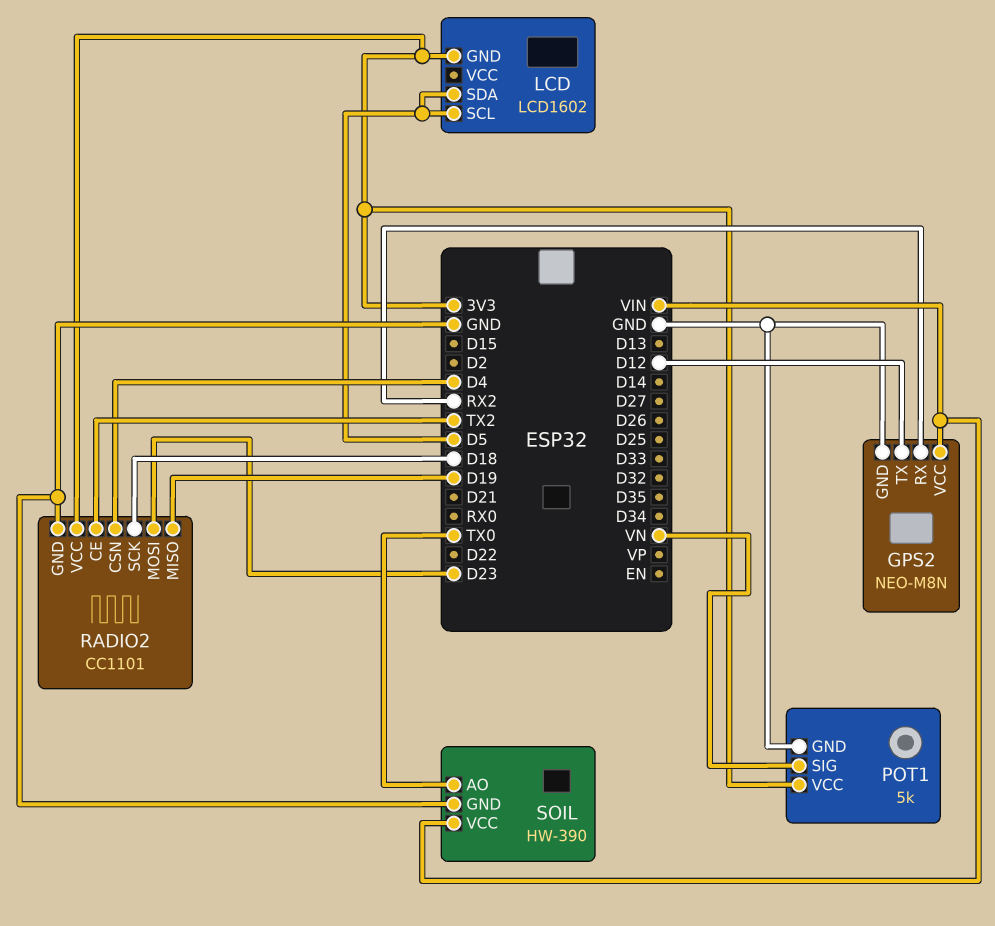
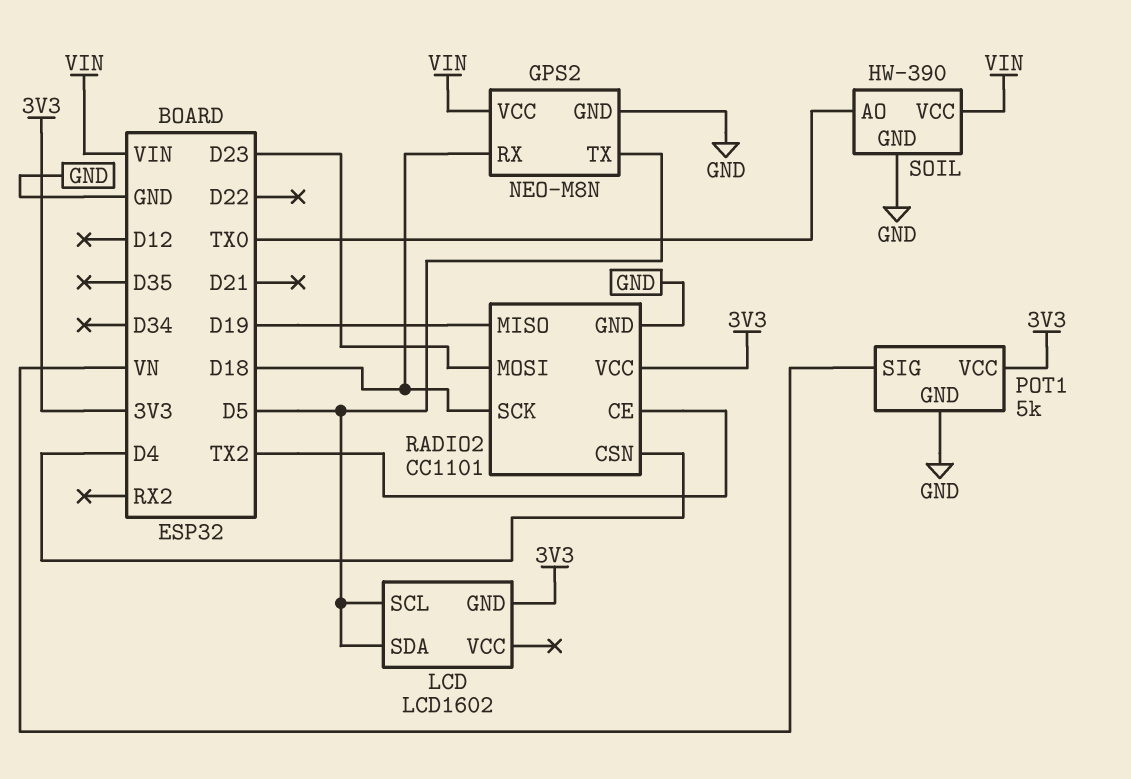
GPS2 pin RX: RX2 -> D18
GPS2 pin TX: D12 -> D5

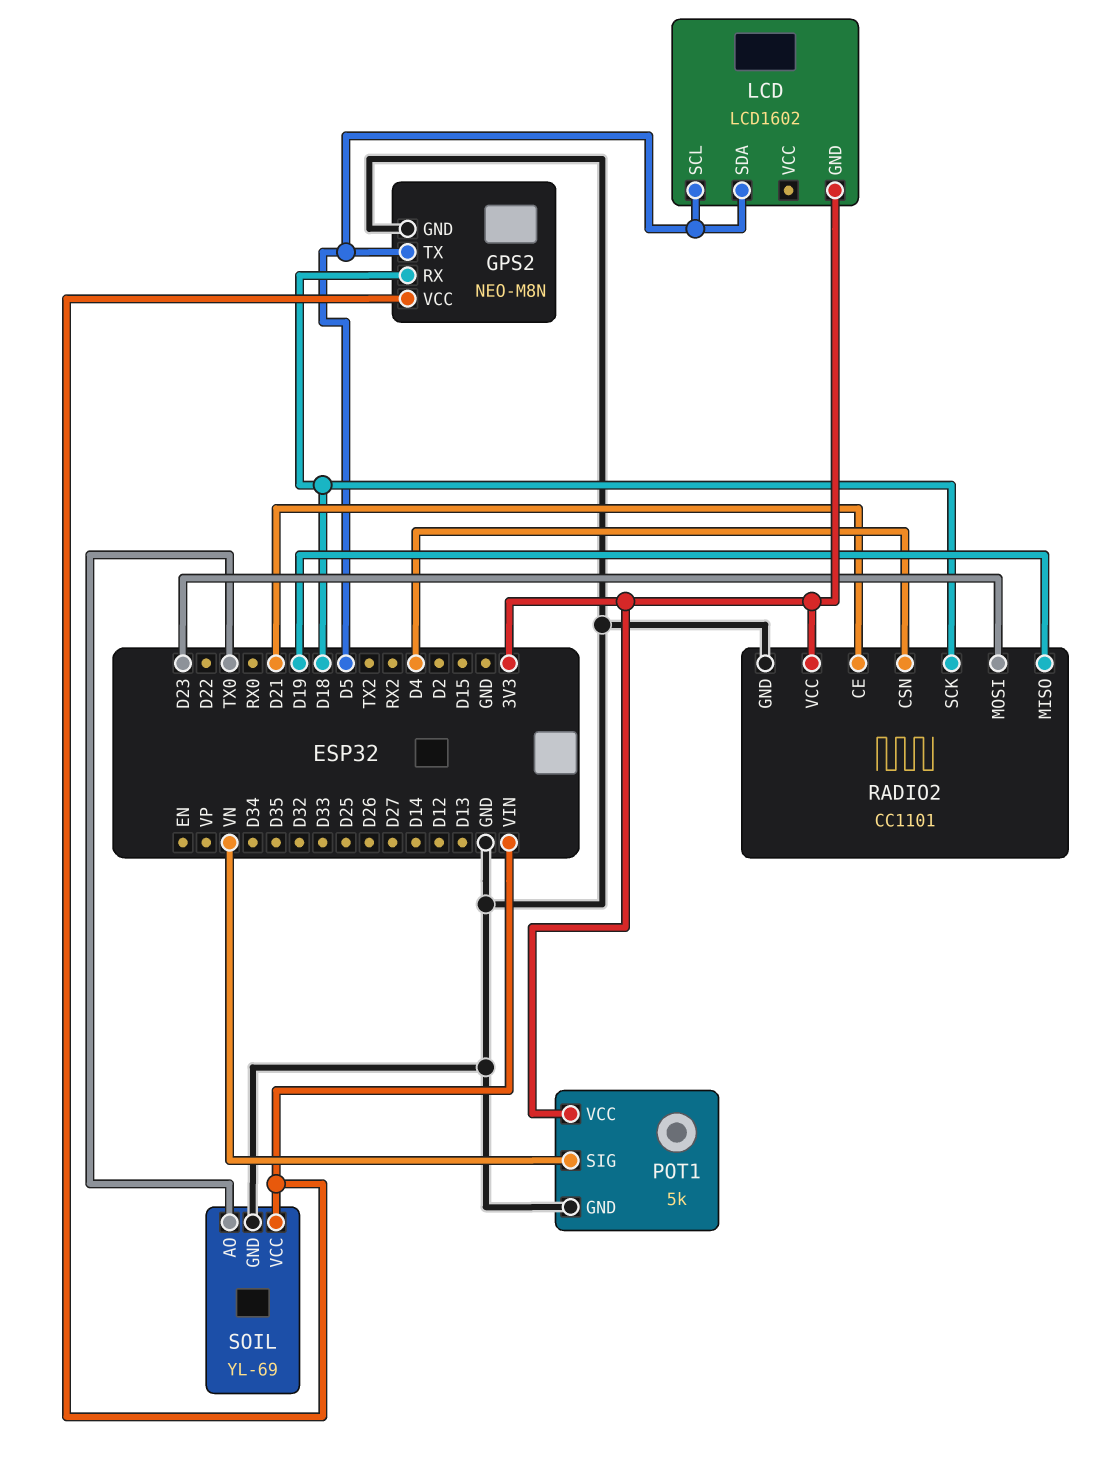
RADIO2 pin CE: TX2 -> D21
SOIL: HW-390 -> YL-69

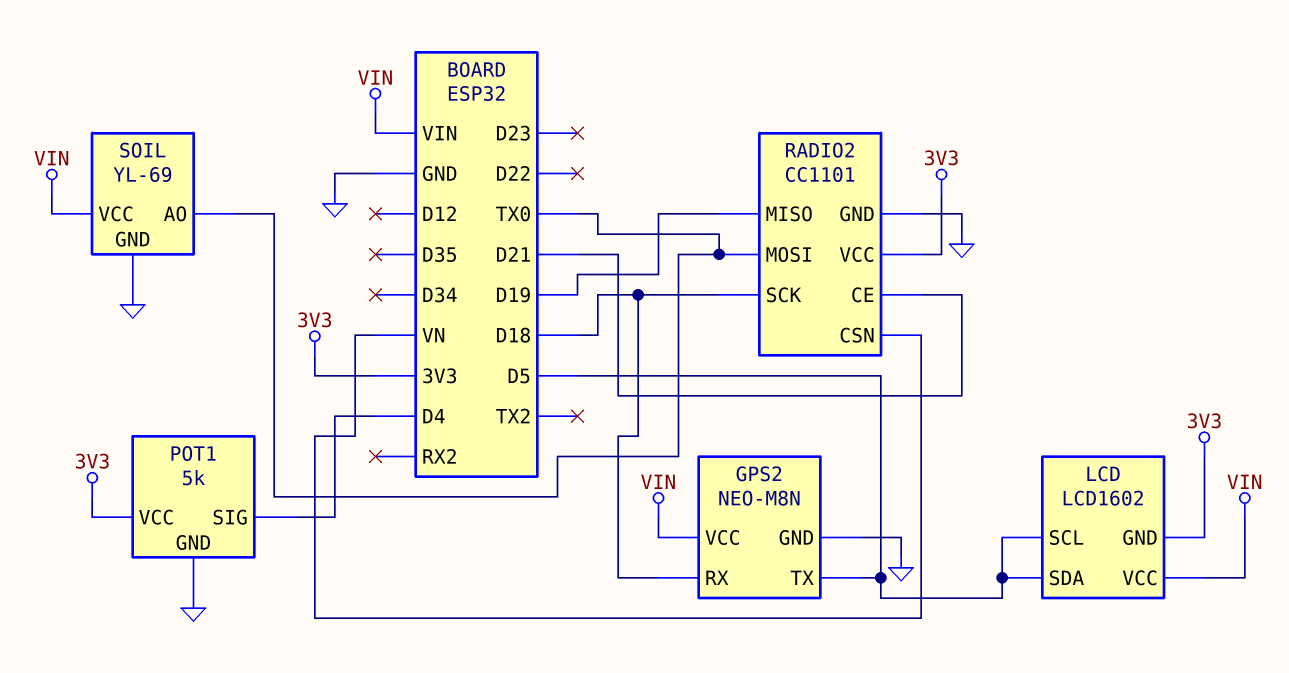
LCD pin VCC: none -> VIN
POT1 pin SIG: VN -> D4
RADIO2 pin CSN: D4 -> VN
RADIO2 pin MOSI: D23 -> TX0

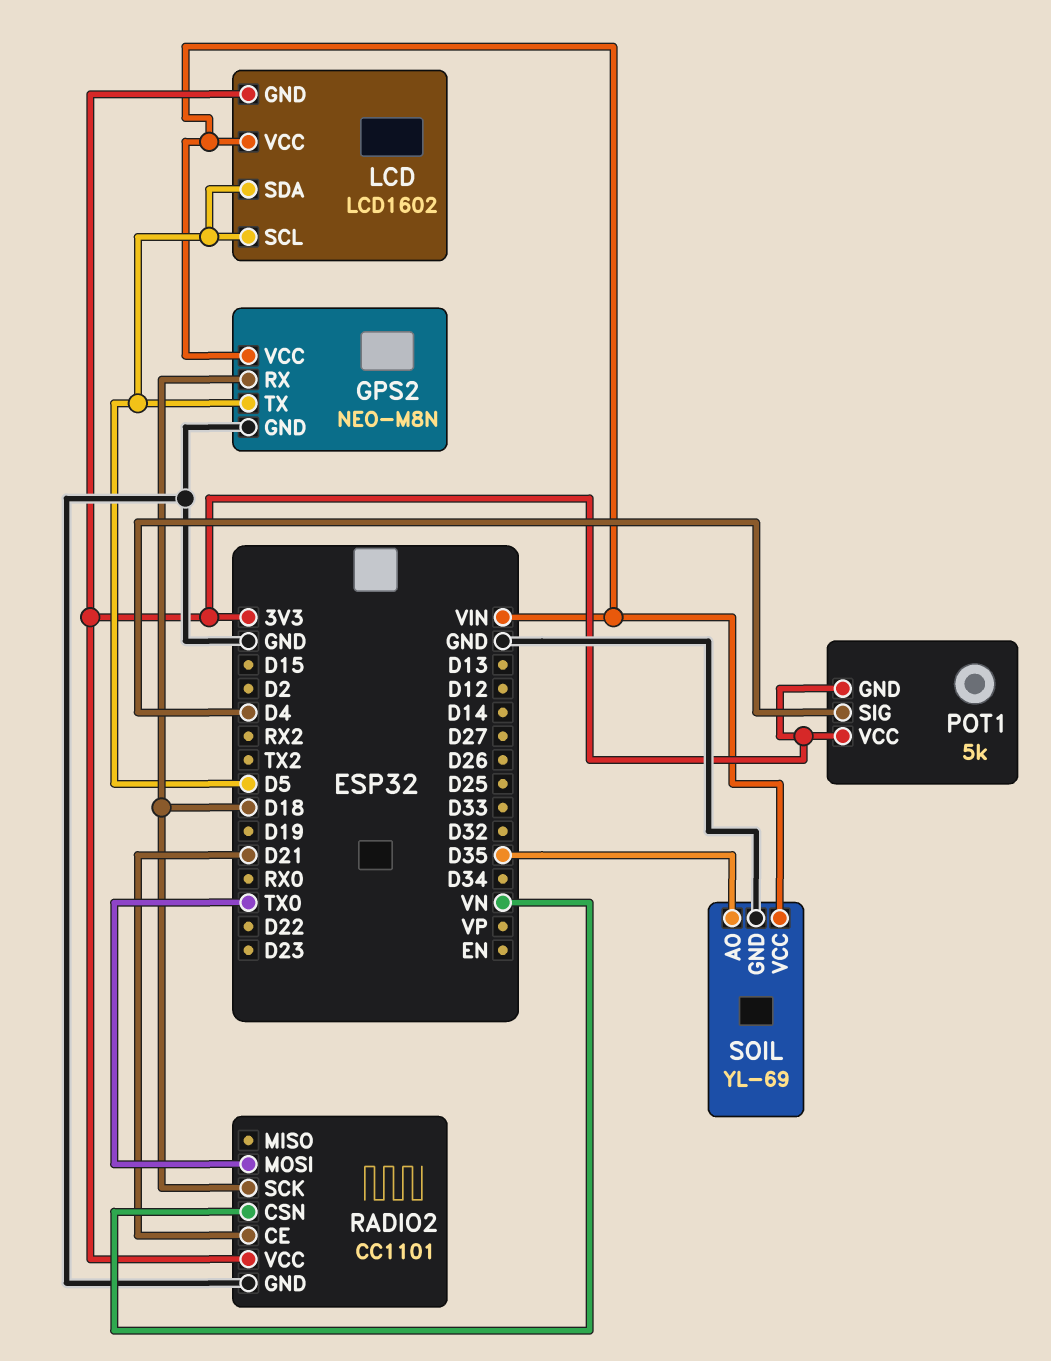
POT1 pin GND: GND -> 3V3
RADIO2 pin MISO: D19 -> none
SOIL pin AO: TX0 -> D35

